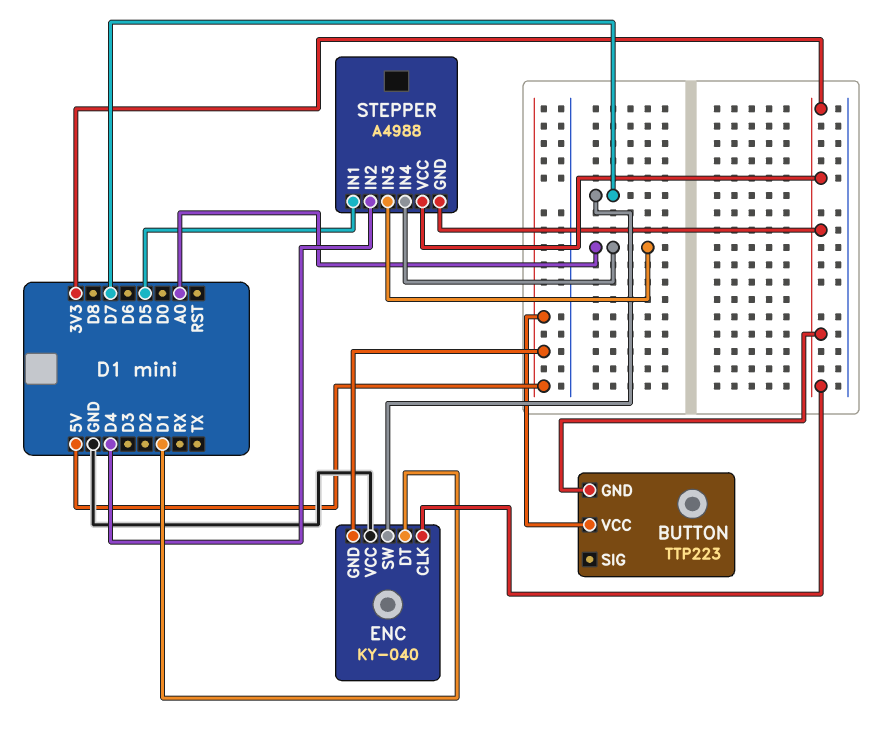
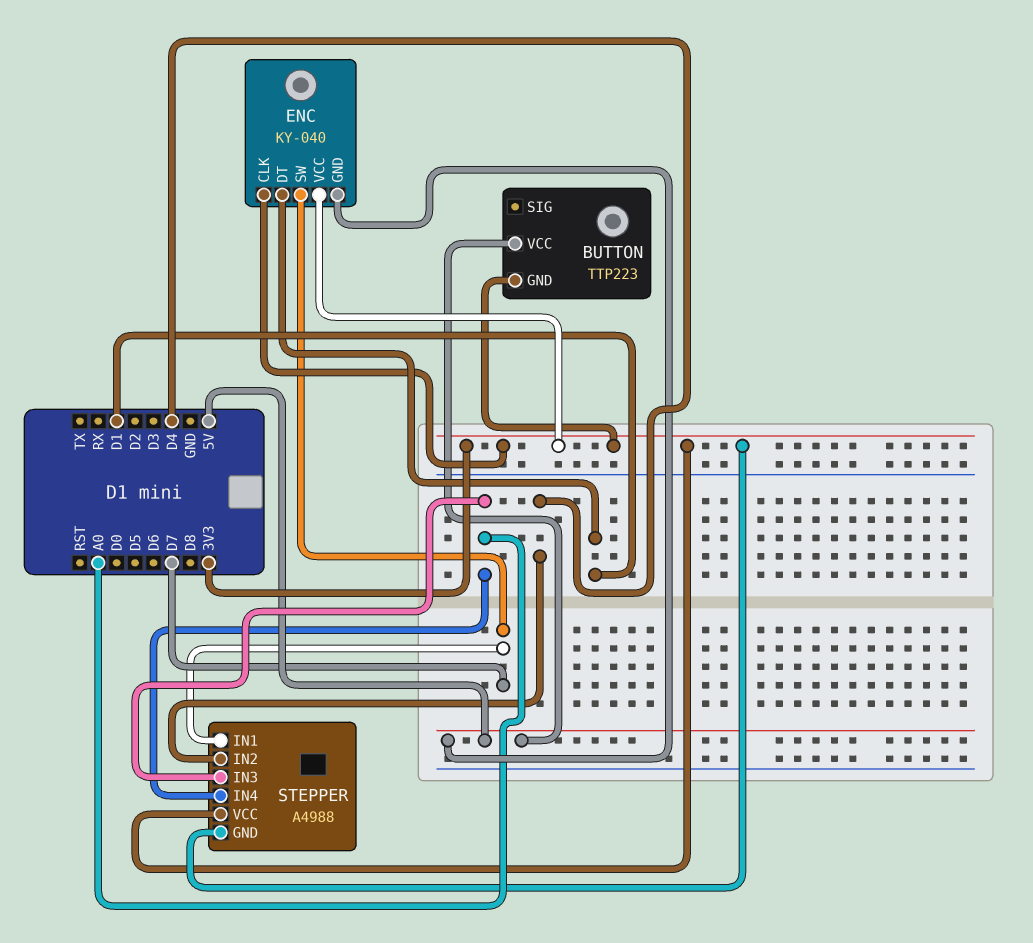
ENC pin VCC: GND -> 3V3
STEPPER pin IN1: D5 -> D7

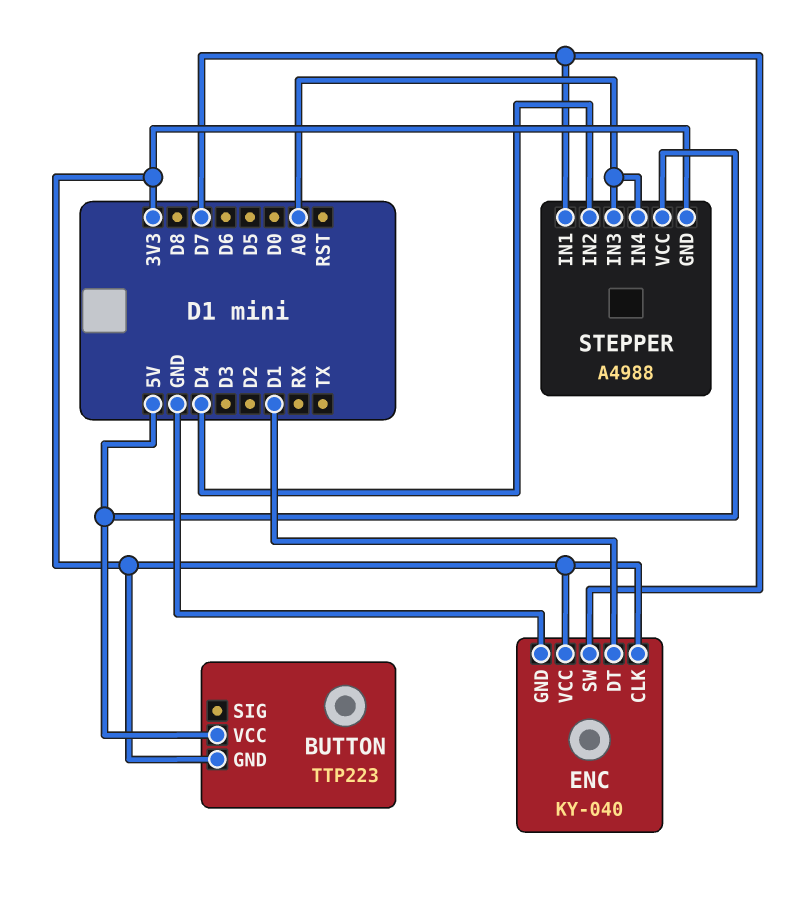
ENC pin GND: 5V -> GND
STEPPER pin VCC: 3V3 -> 5V

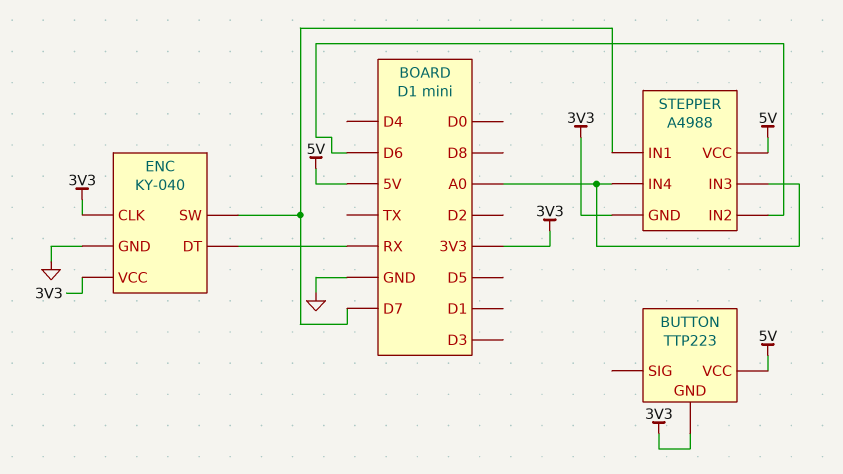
ENC pin DT: D1 -> RX
STEPPER pin IN2: D4 -> D6

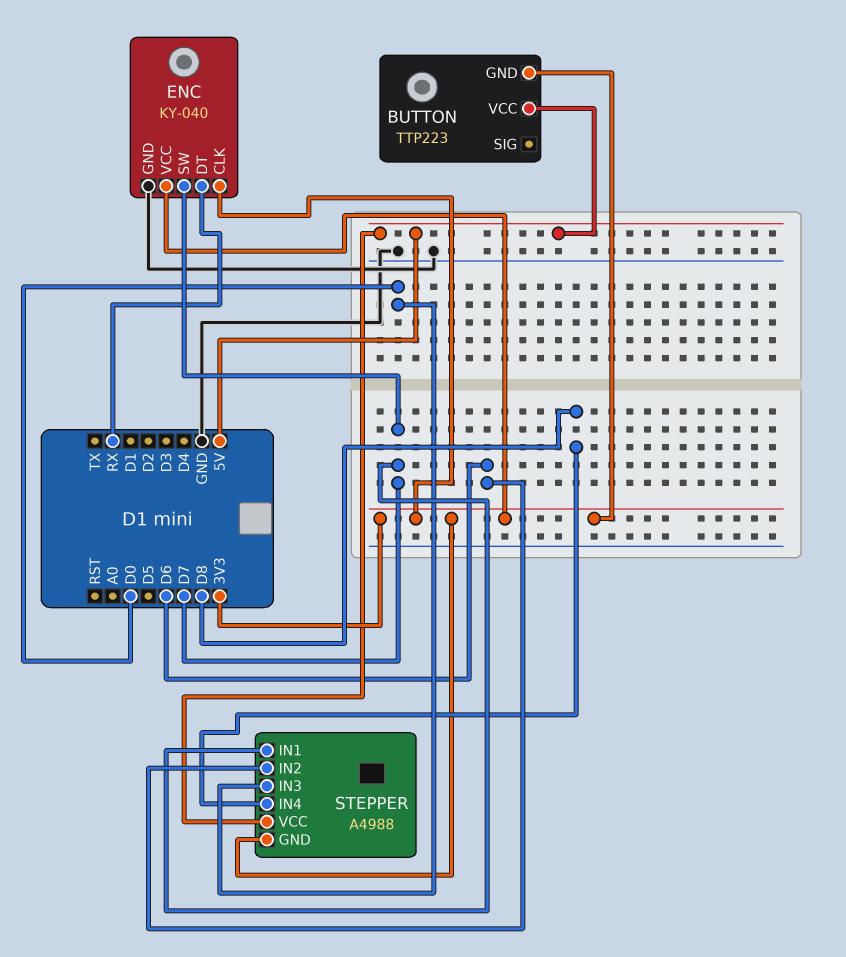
STEPPER pin IN3: A0 -> D0
STEPPER pin IN4: A0 -> D8

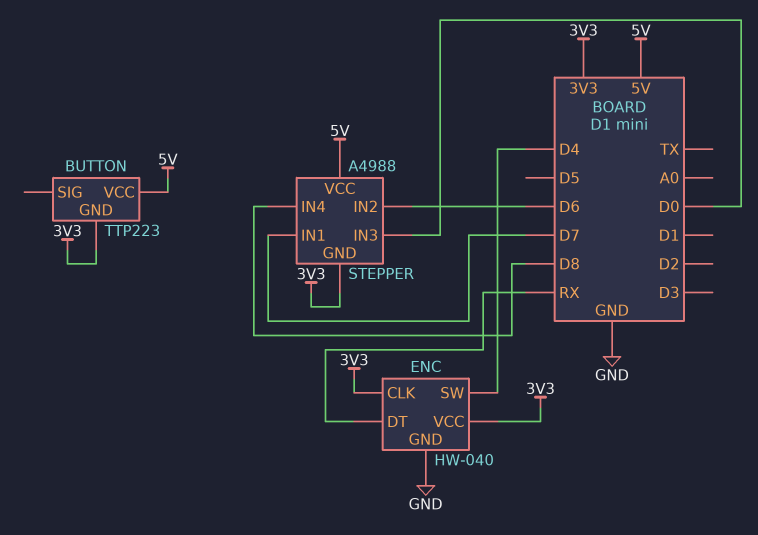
ENC: KY-040 -> HW-040
ENC pin SW: D7 -> D4

